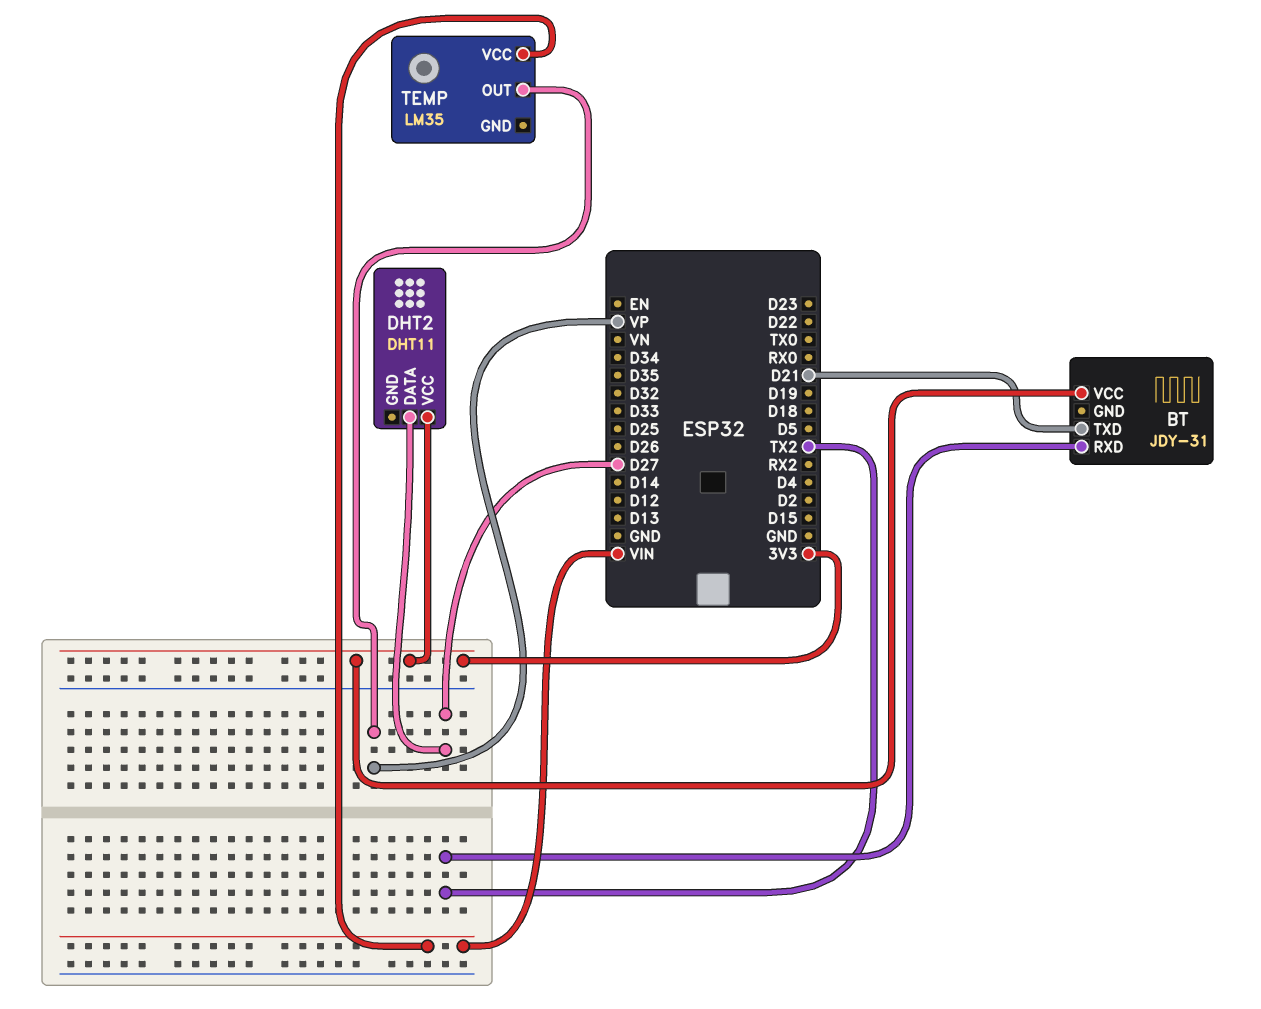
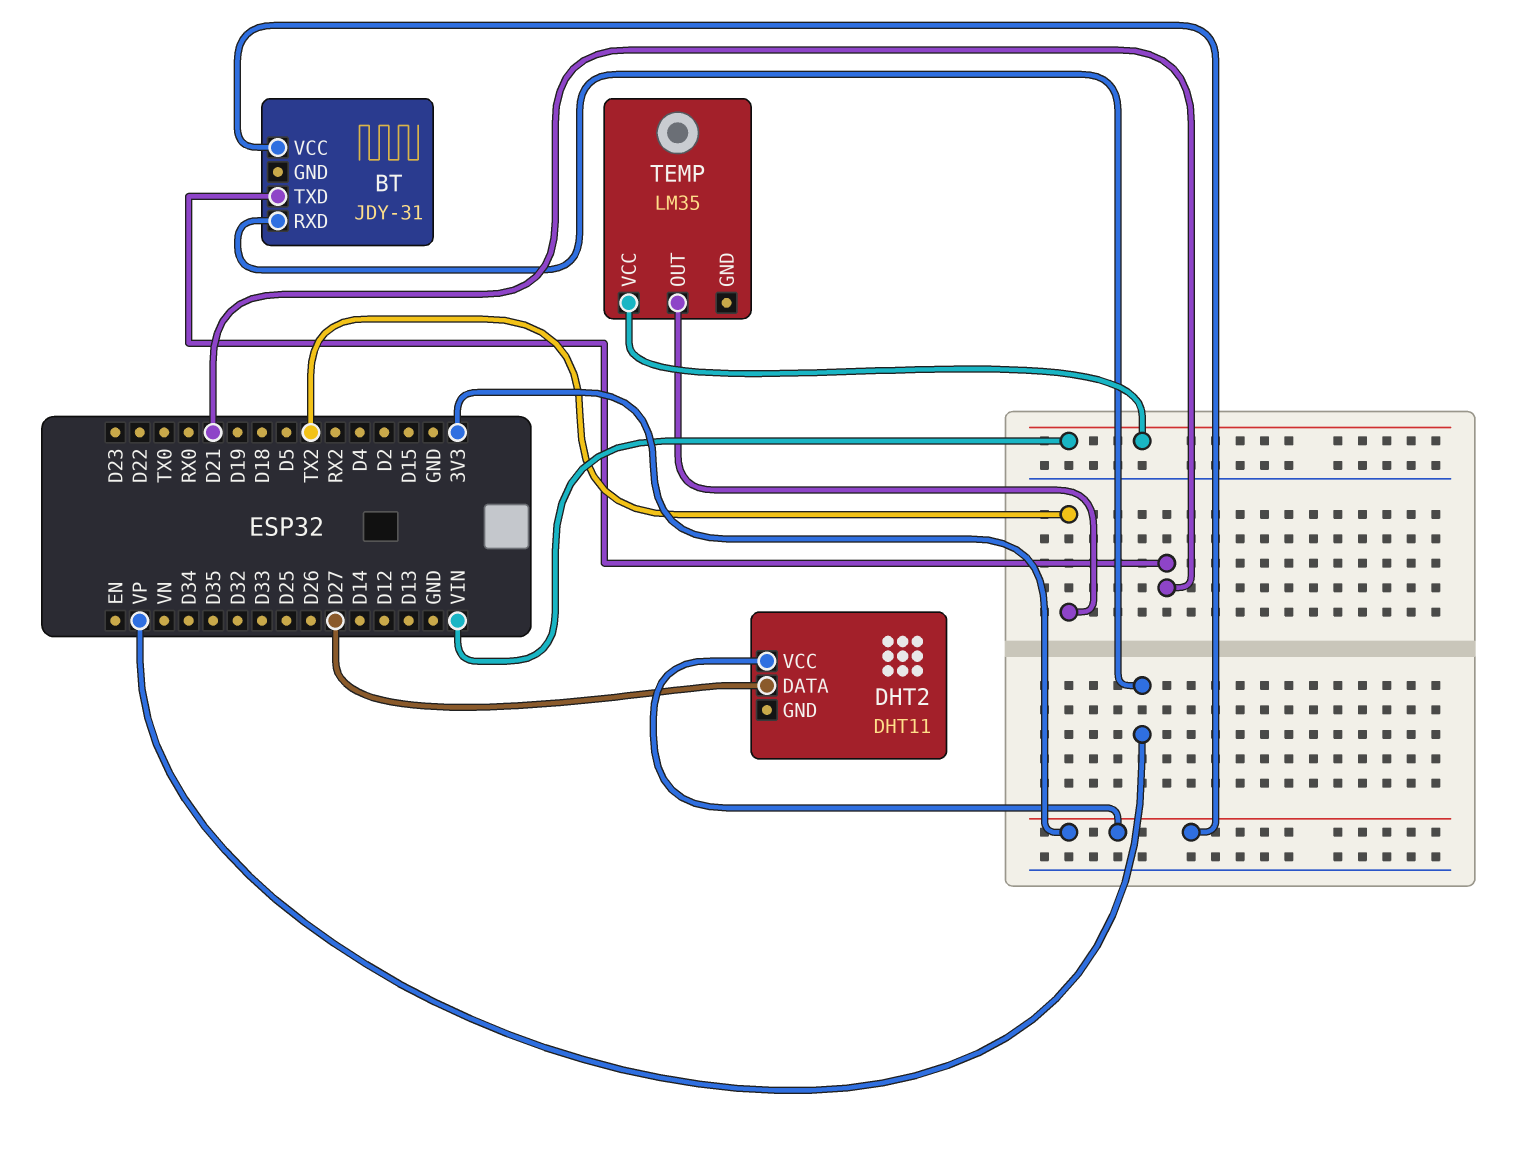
BT pin RXD: TX2 -> VP
TEMP pin OUT: VP -> TX2

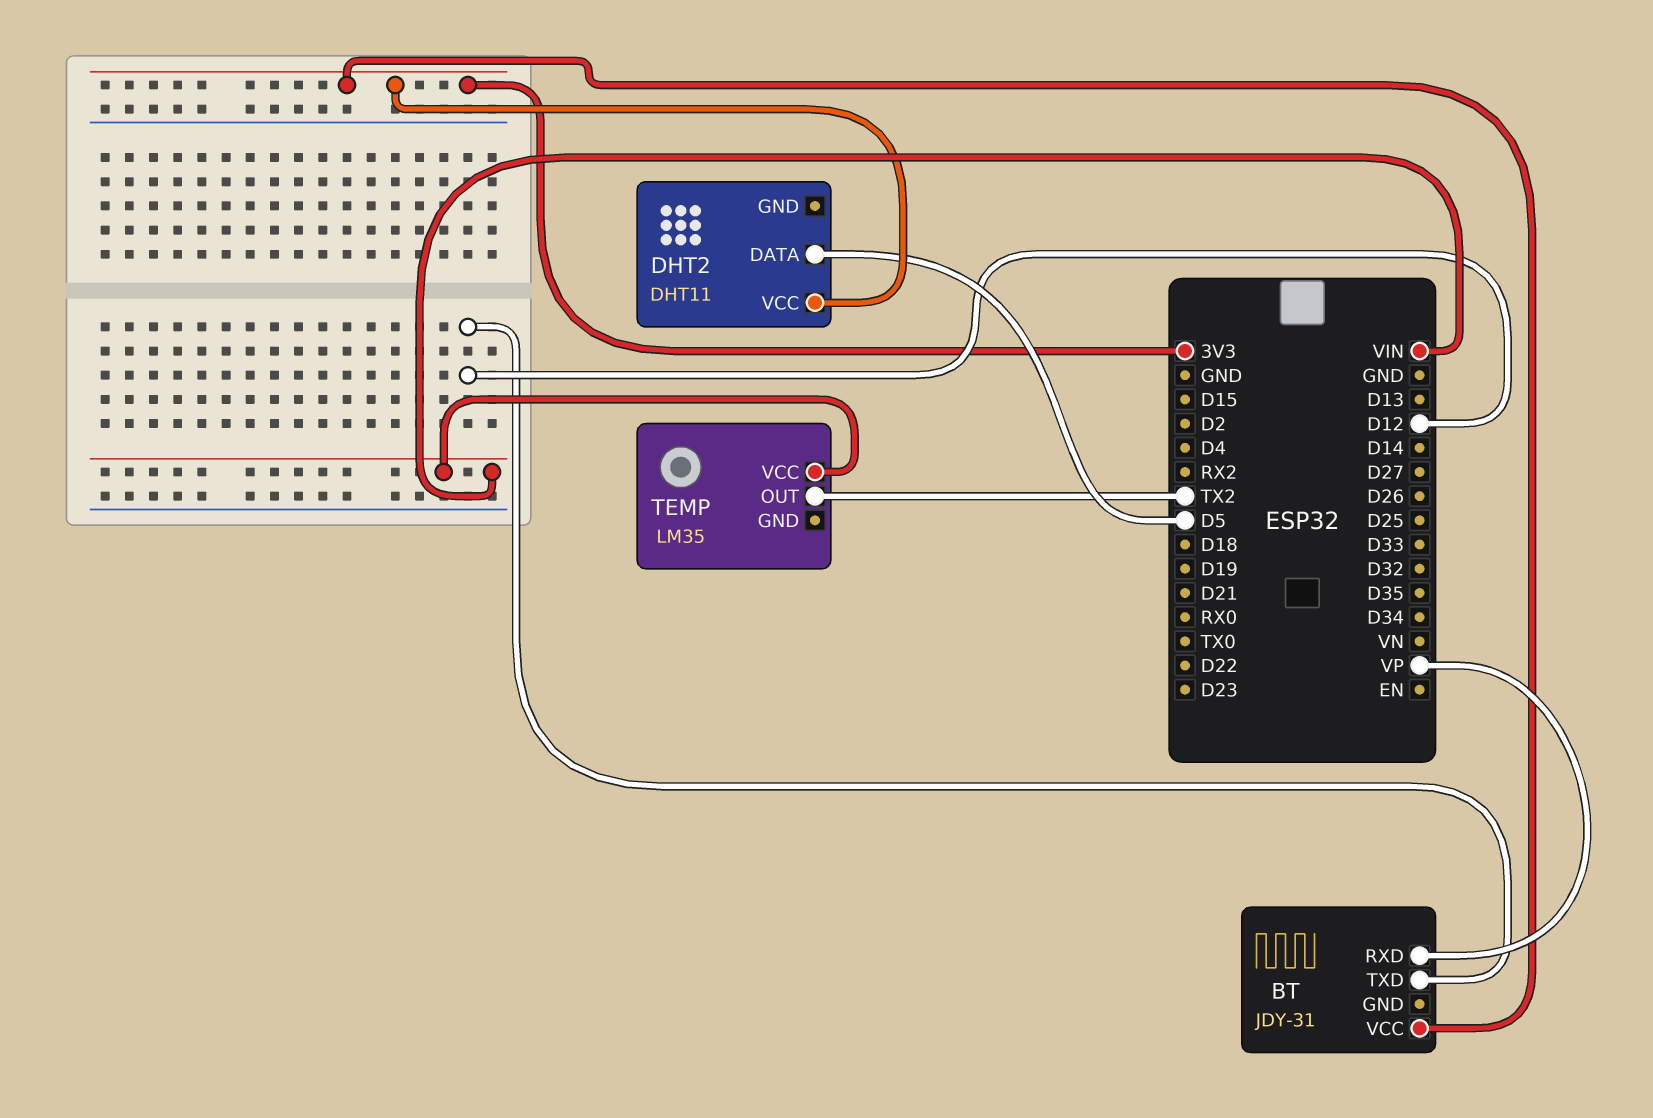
BT pin TXD: D21 -> D12
DHT2 pin DATA: D27 -> D5

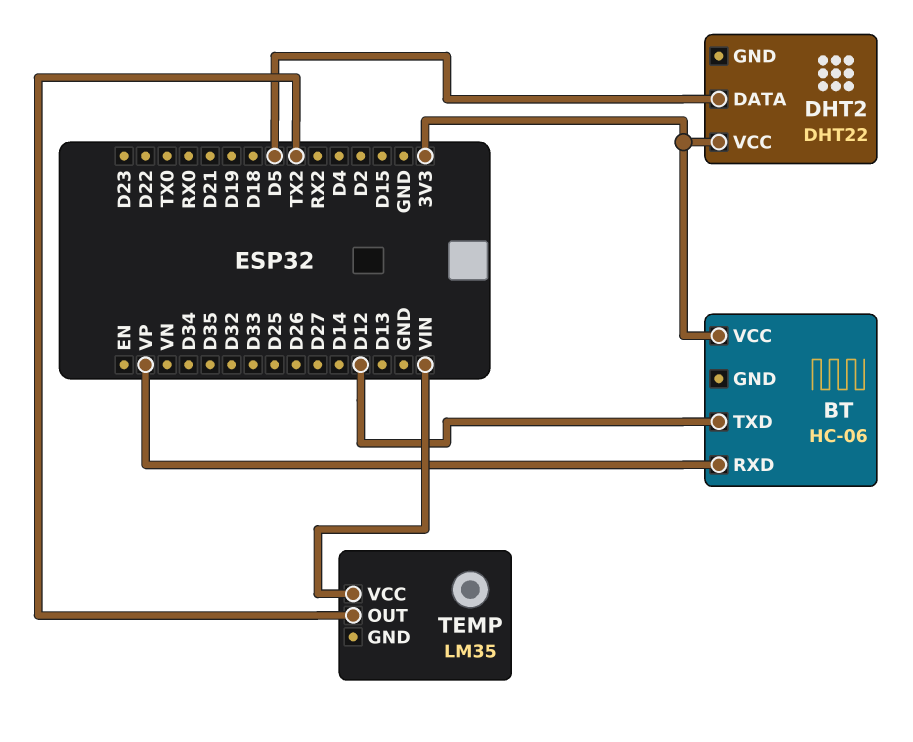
BT: JDY-31 -> HC-06
DHT2: DHT11 -> DHT22

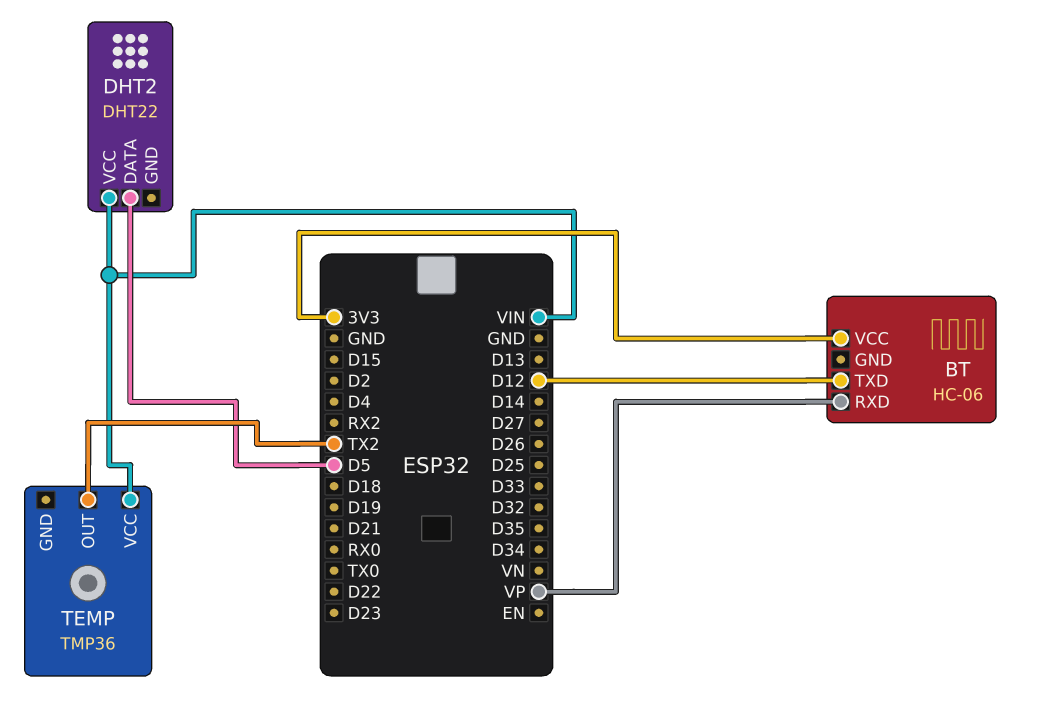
DHT2 pin VCC: 3V3 -> VIN
TEMP: LM35 -> TMP36

